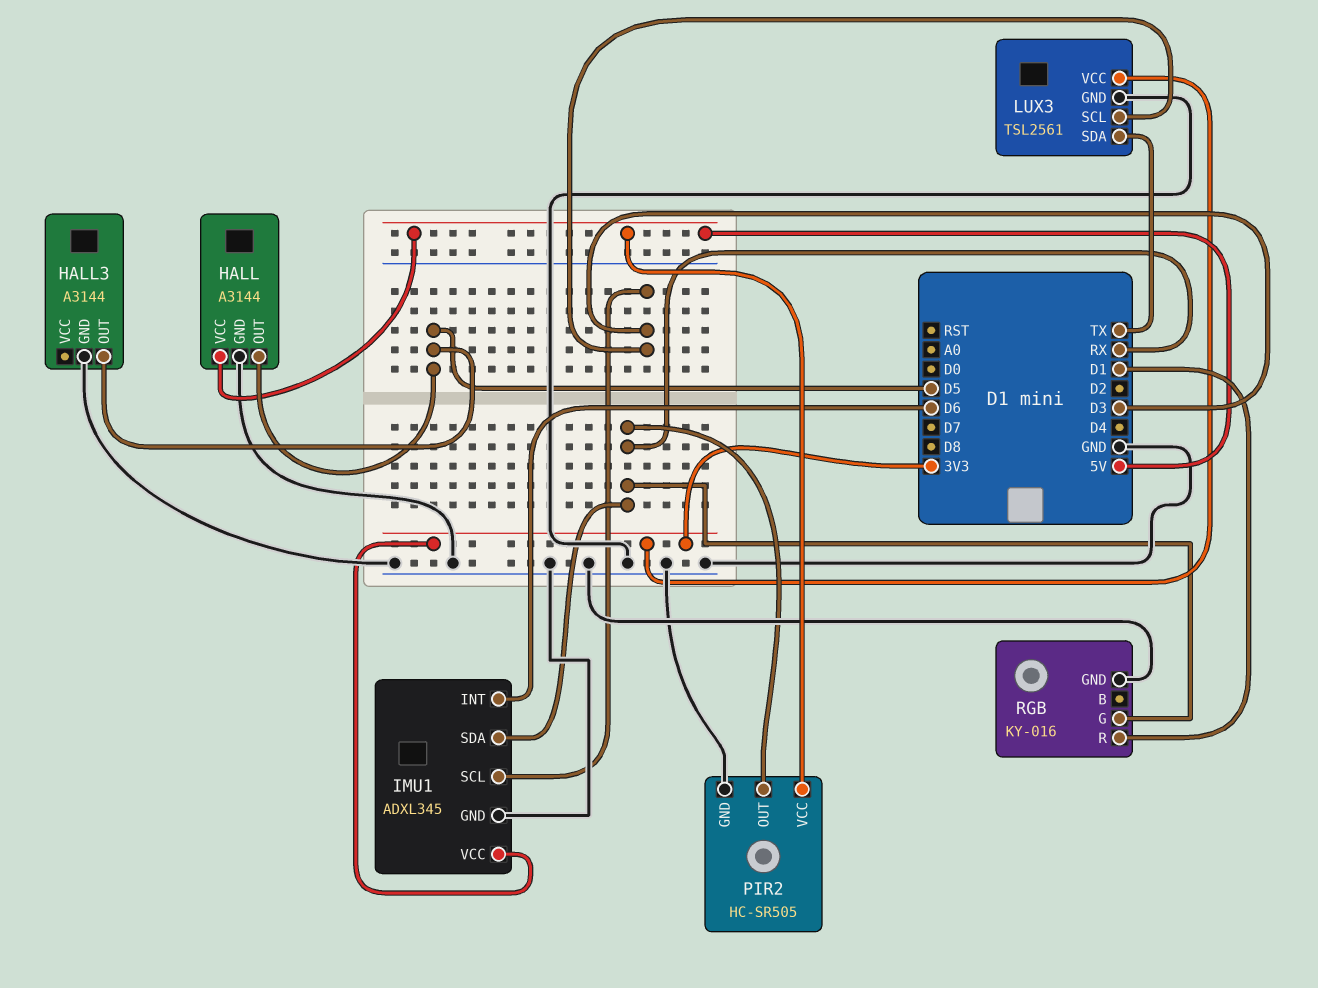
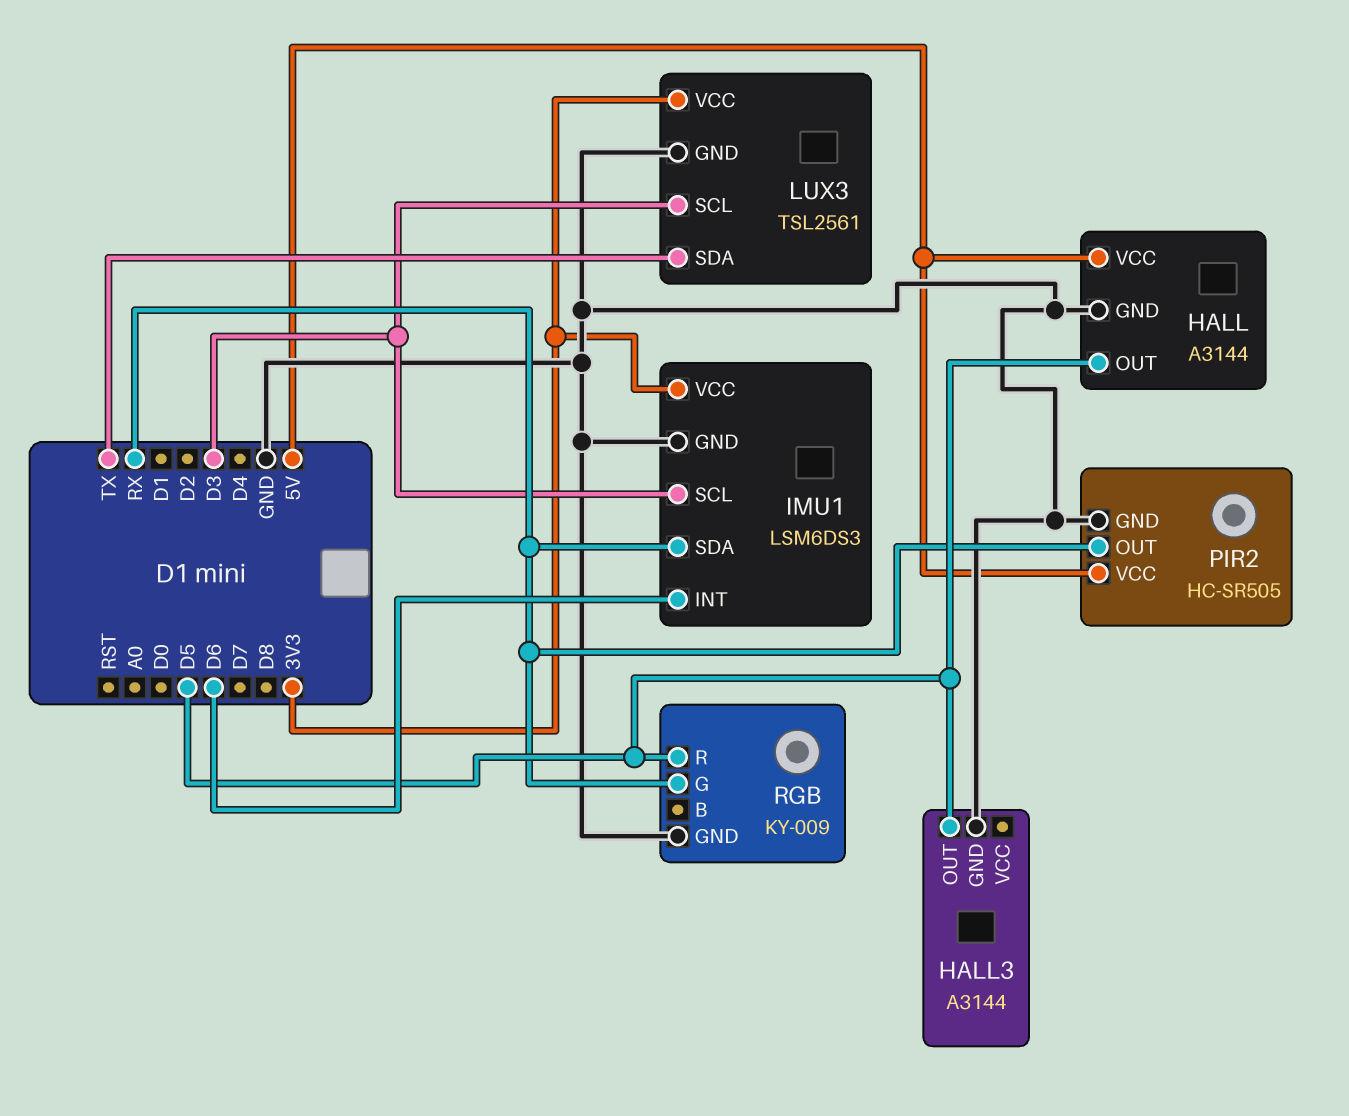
IMU1: ADXL345 -> LSM6DS3
RGB: KY-016 -> KY-009
RGB pin R: D1 -> D5

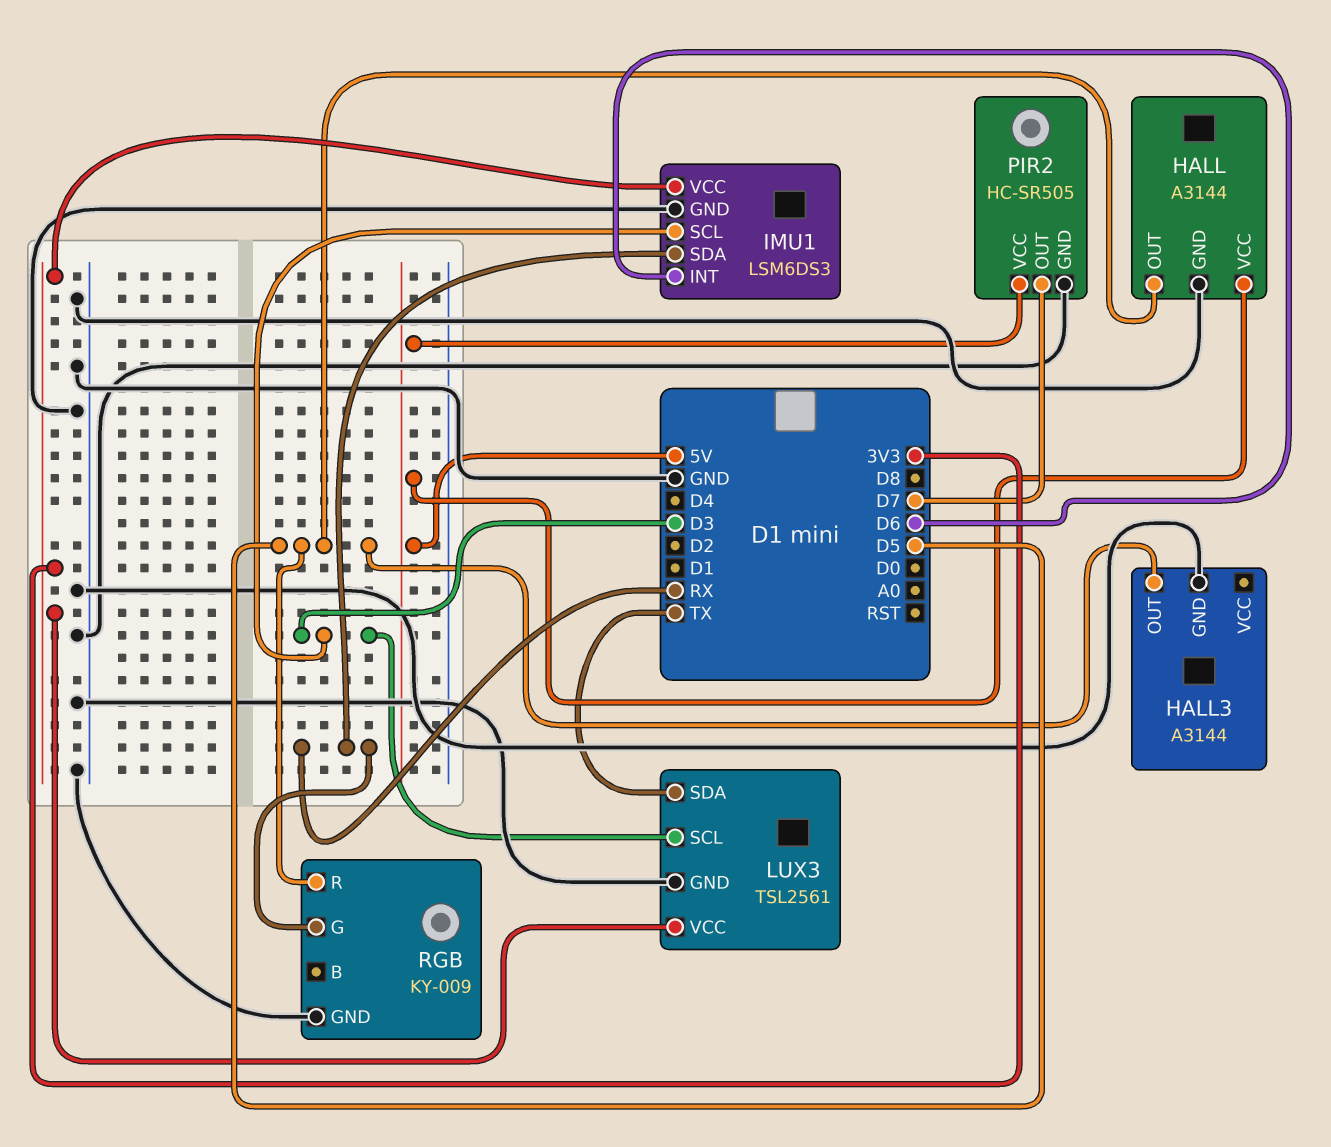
PIR2 pin OUT: RX -> D7

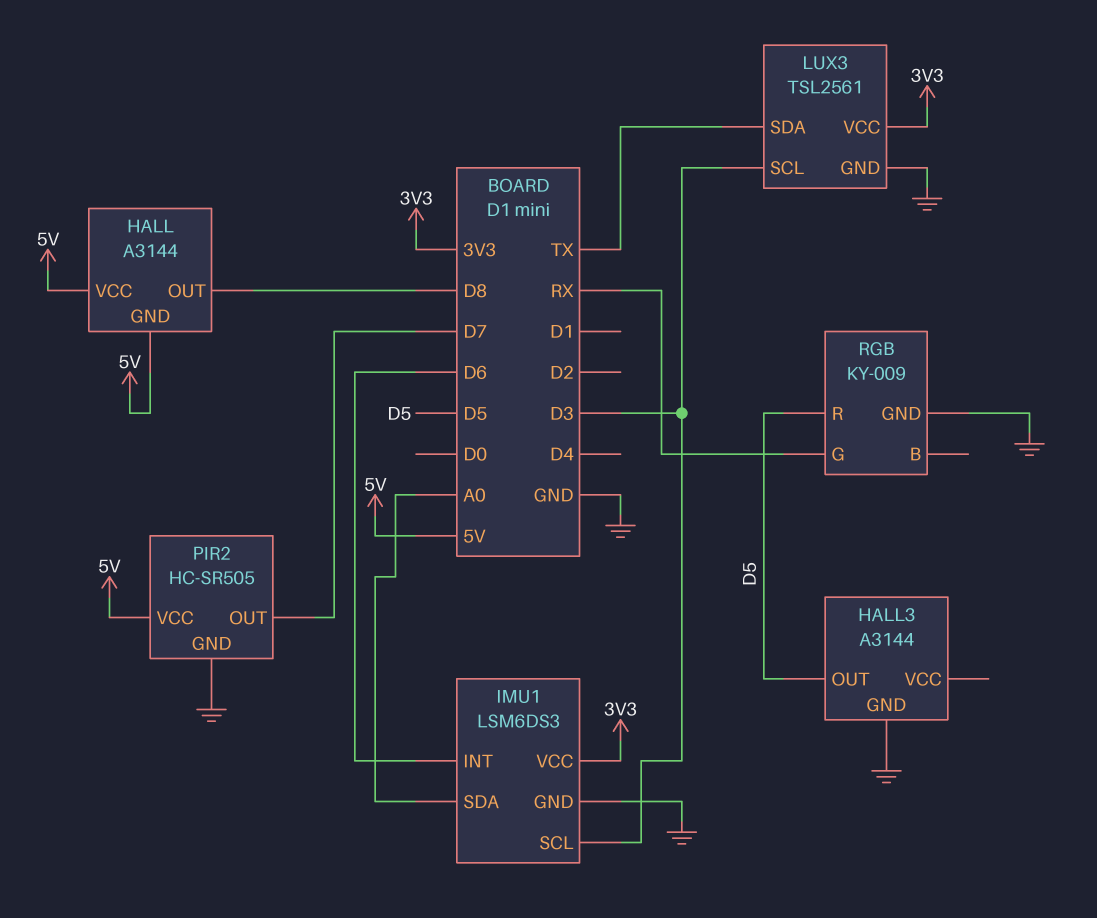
HALL pin GND: GND -> 5V
HALL pin OUT: D5 -> D8
IMU1 pin SDA: RX -> A0

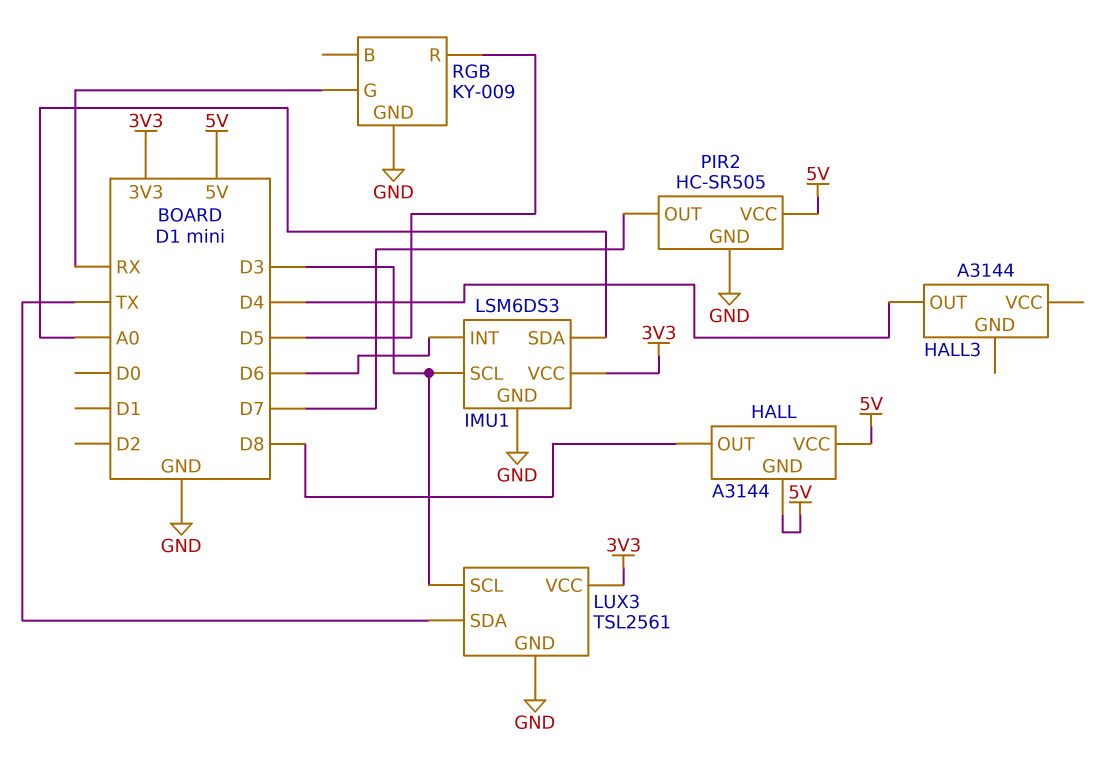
HALL3 pin GND: GND -> none
HALL3 pin OUT: D5 -> D4

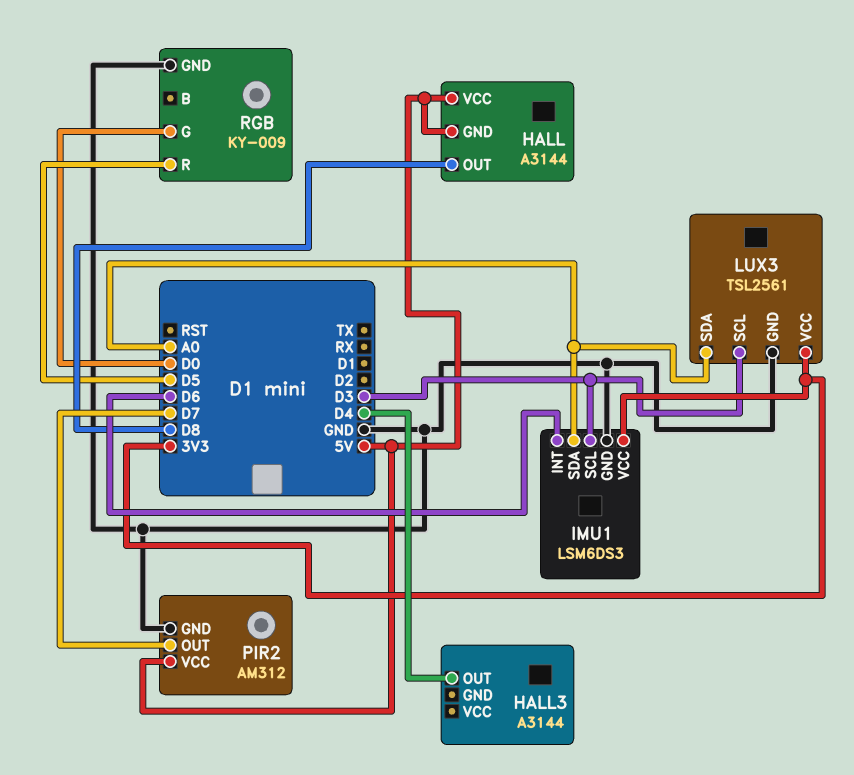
LUX3 pin SDA: TX -> A0
PIR2: HC-SR505 -> AM312
RGB pin G: RX -> D0

